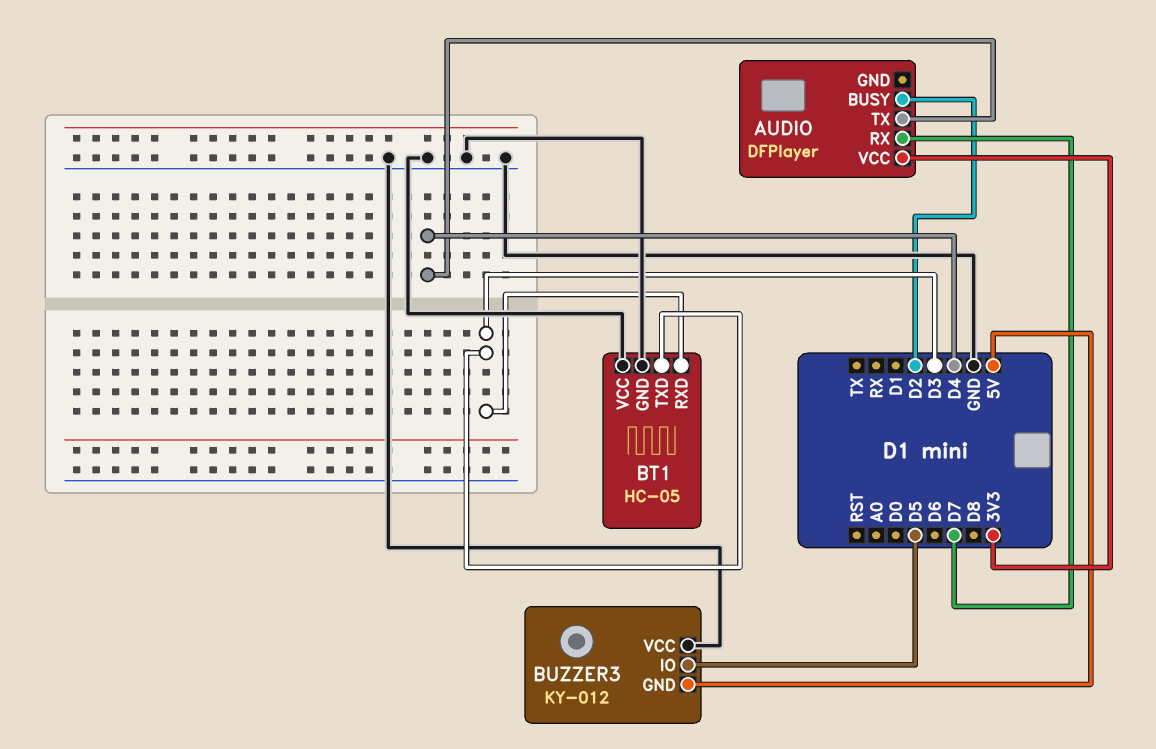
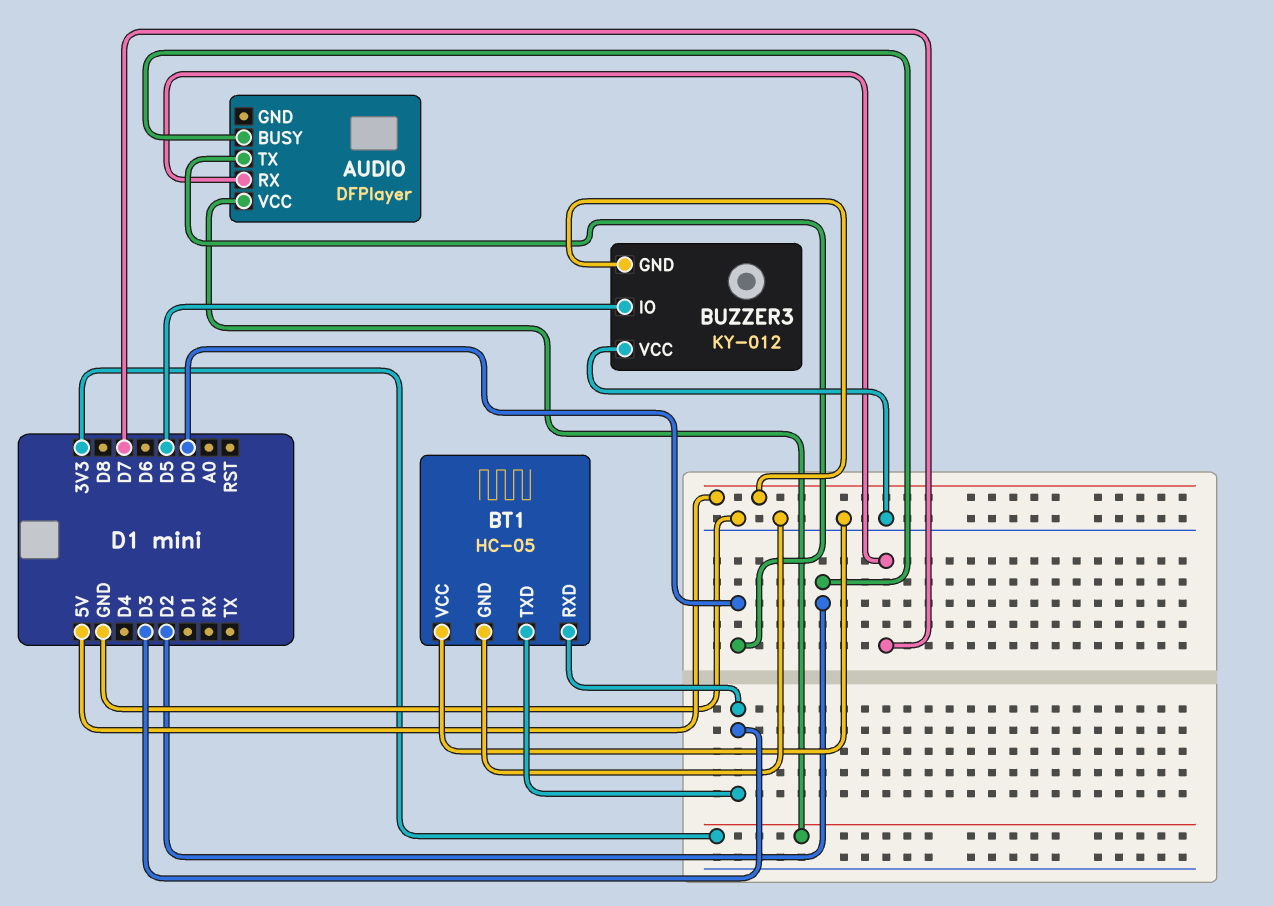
AUDIO pin TX: D4 -> D0

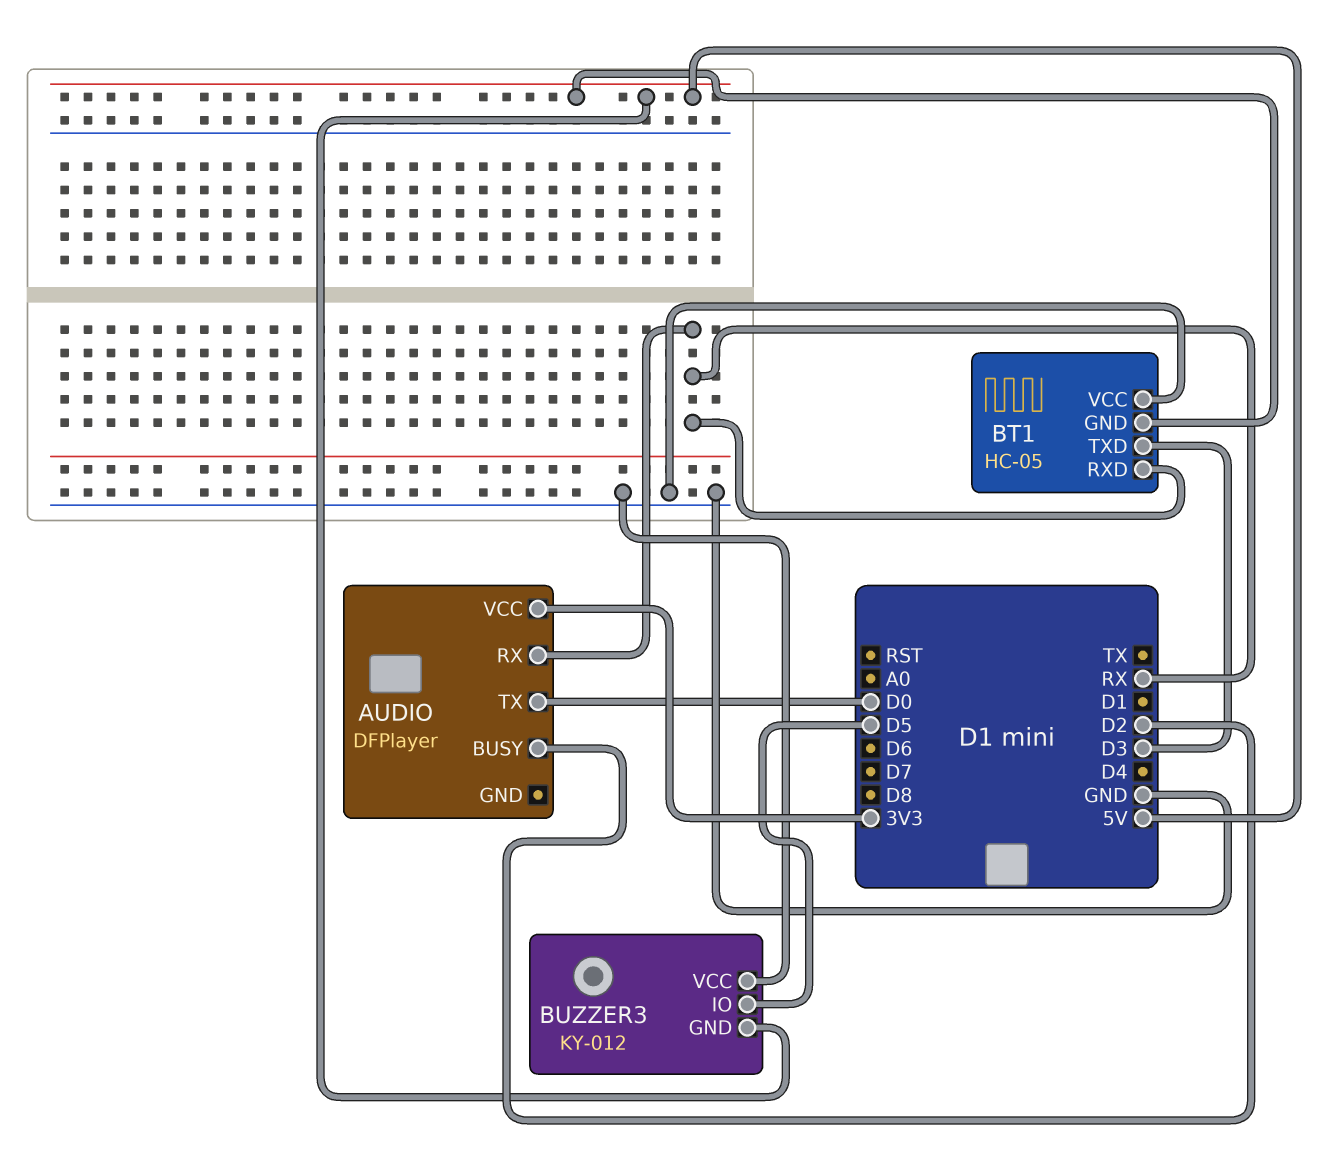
AUDIO pin RX: D7 -> RX
BT1 pin GND: GND -> 5V
BT1 pin RXD: D3 -> RX

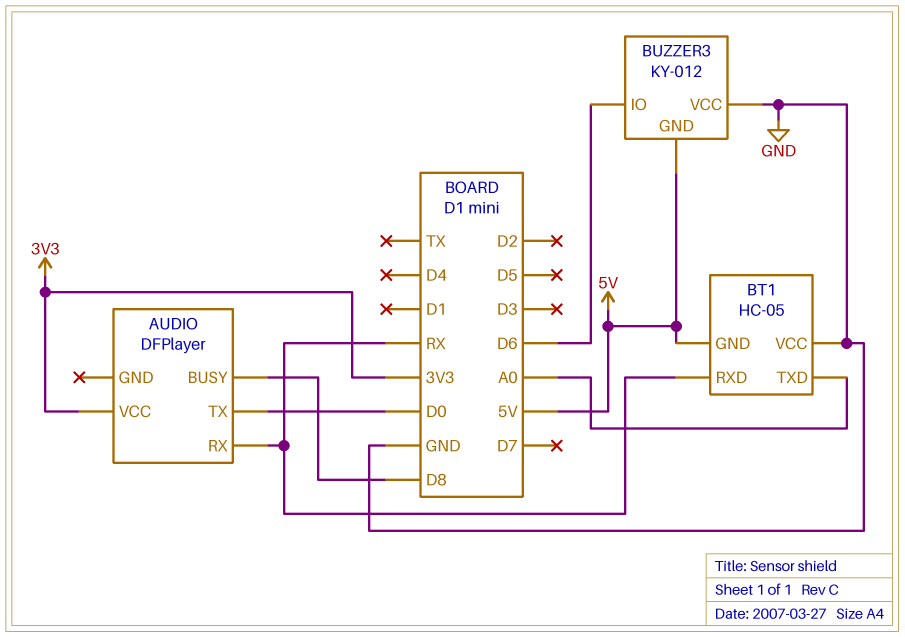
AUDIO pin BUSY: D2 -> D8
BT1 pin TXD: D3 -> A0
BUZZER3 pin IO: D5 -> D6

